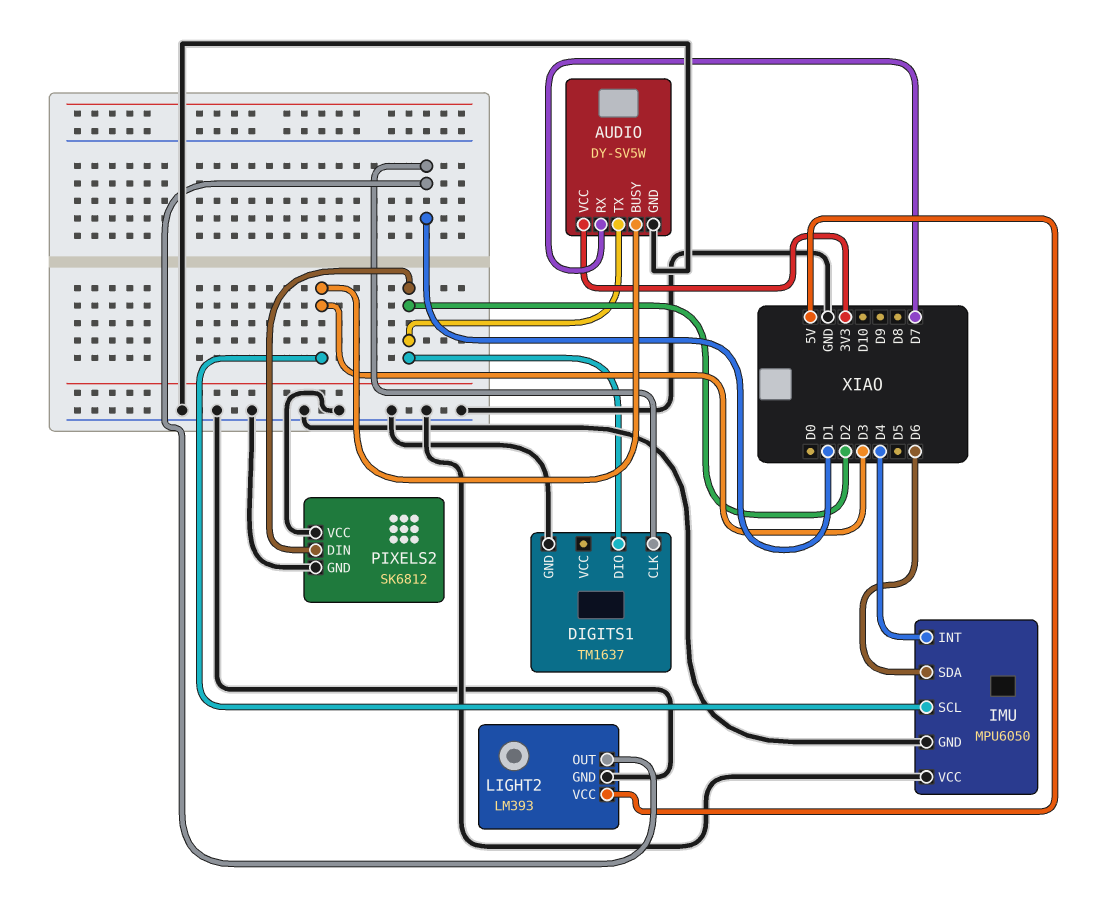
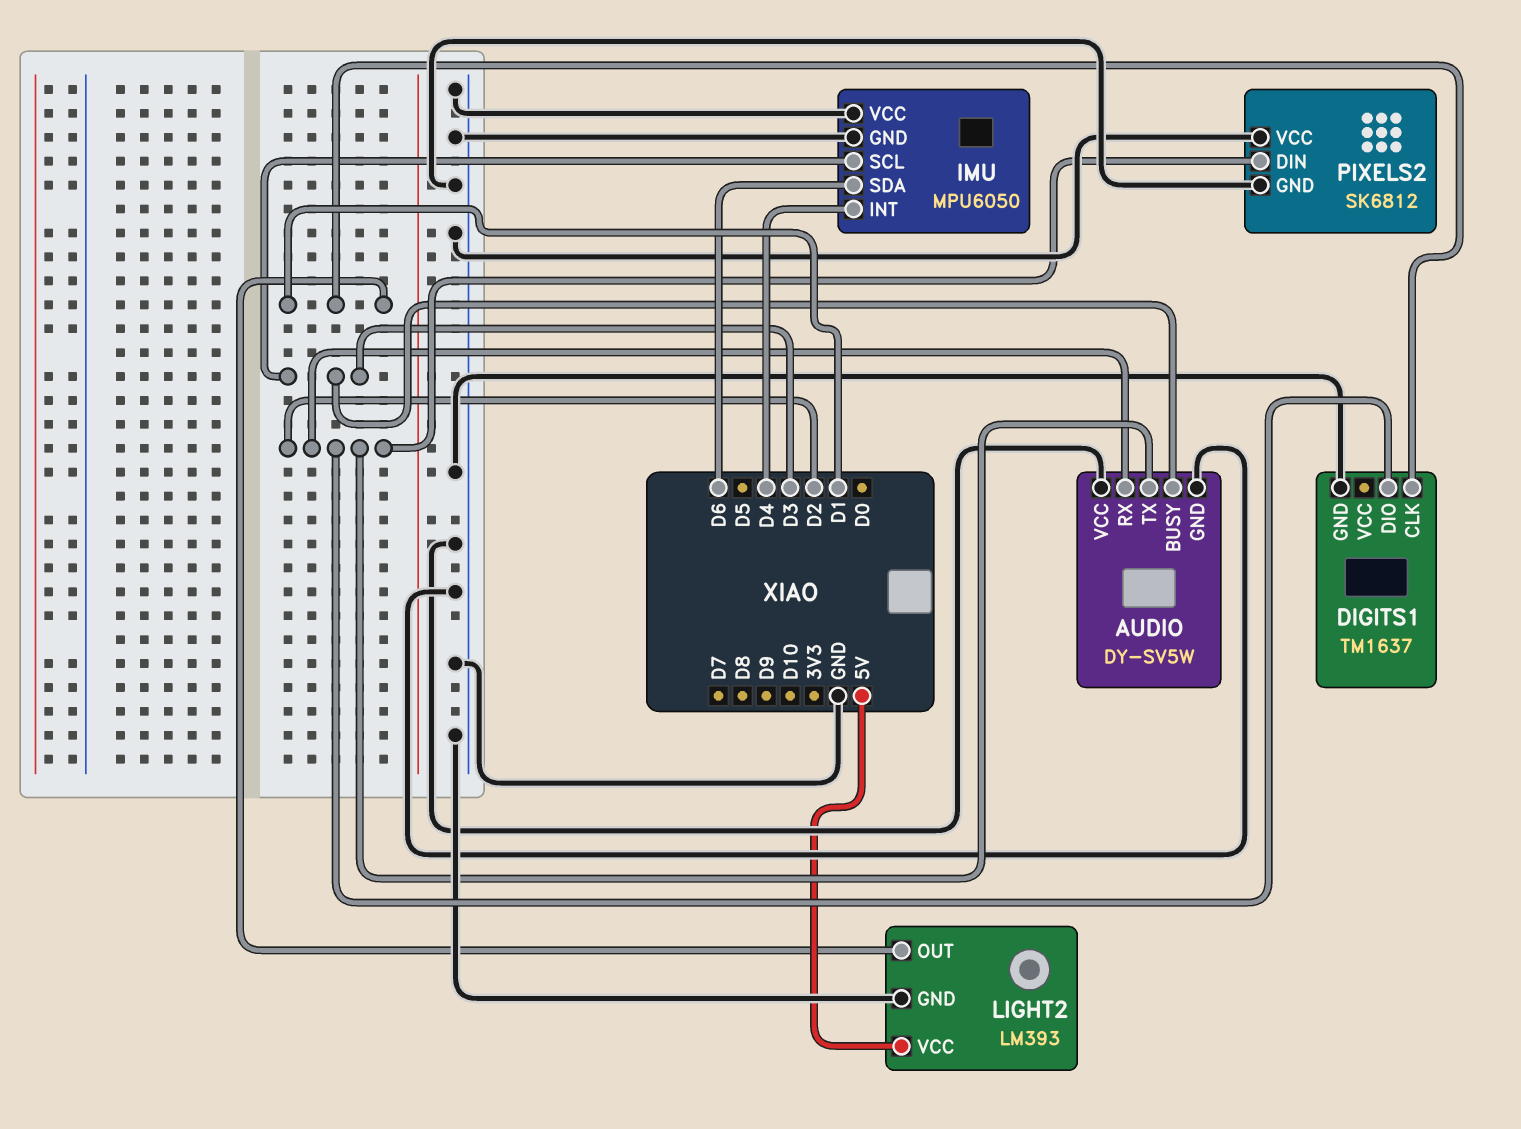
AUDIO pin RX: D7 -> D2
AUDIO pin VCC: 3V3 -> GND

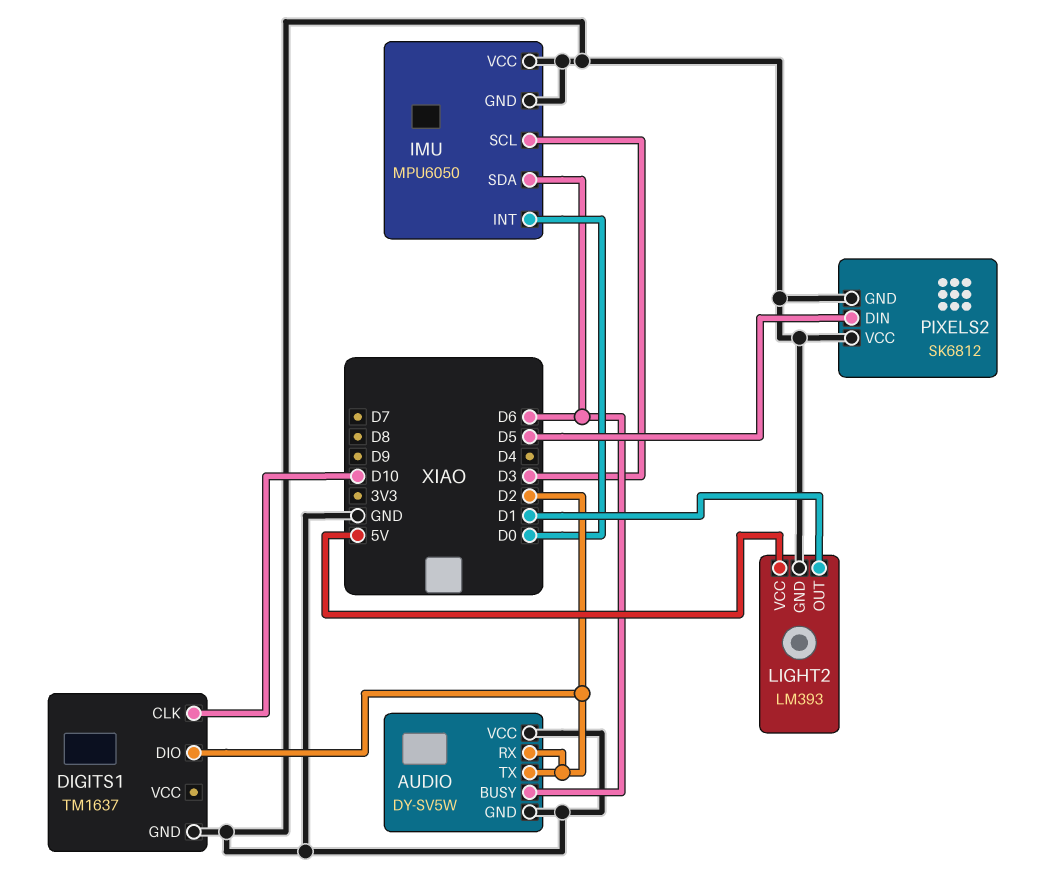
AUDIO pin BUSY: D3 -> D6
DIGITS1 pin CLK: D1 -> D10
IMU pin INT: D4 -> D0
PIXELS2 pin DIN: D2 -> D5

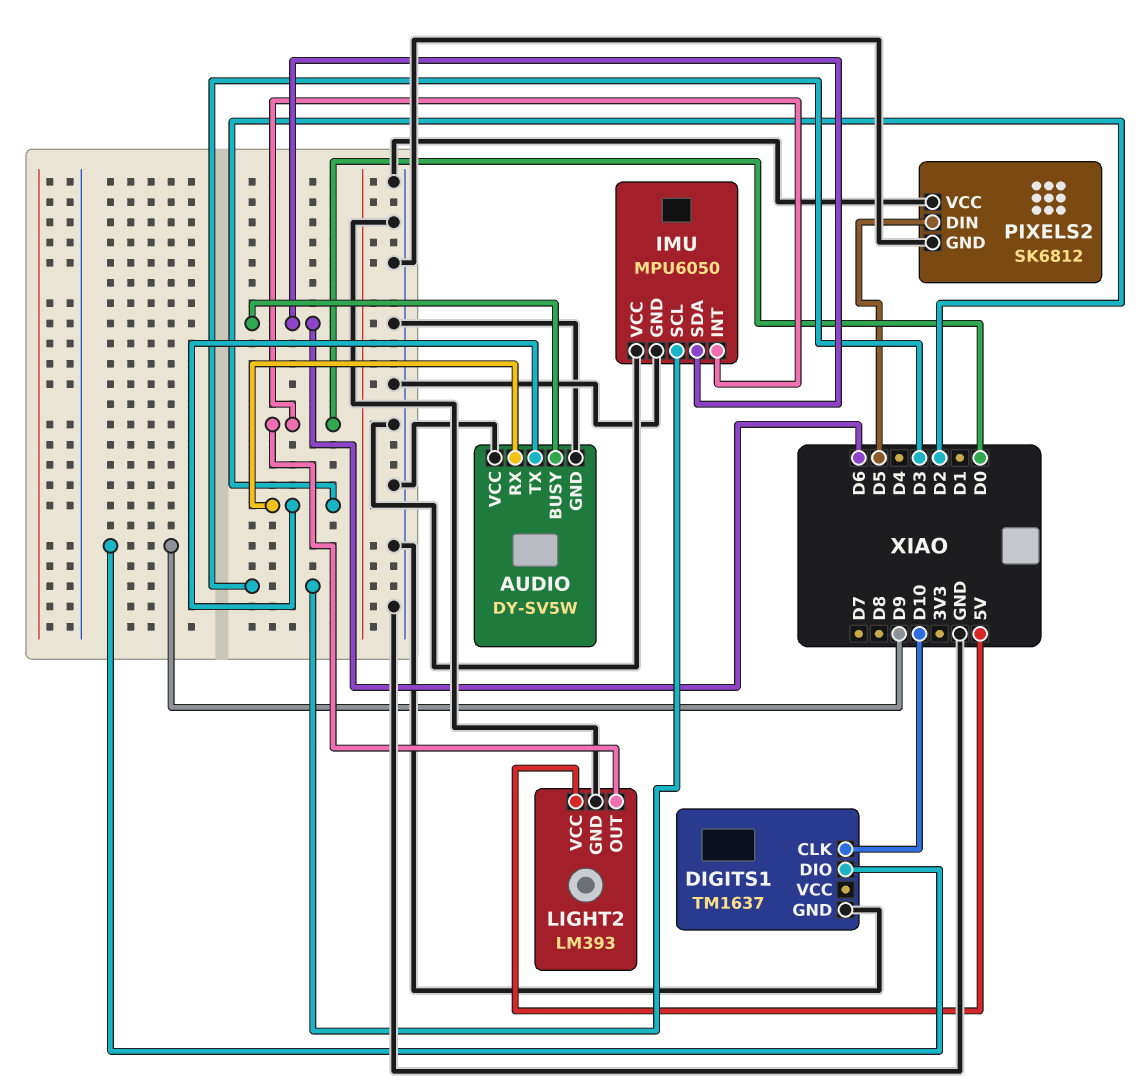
DIGITS1 pin DIO: D2 -> D9
LIGHT2 pin OUT: D1 -> D0

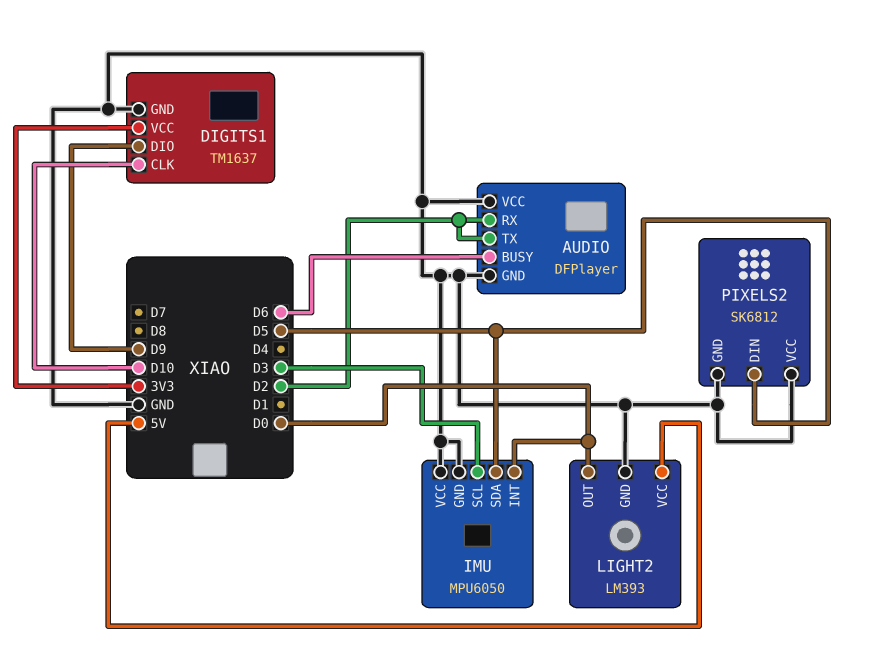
AUDIO: DY-SV5W -> DFPlayer
DIGITS1 pin VCC: none -> 3V3
IMU pin SDA: D6 -> D5

